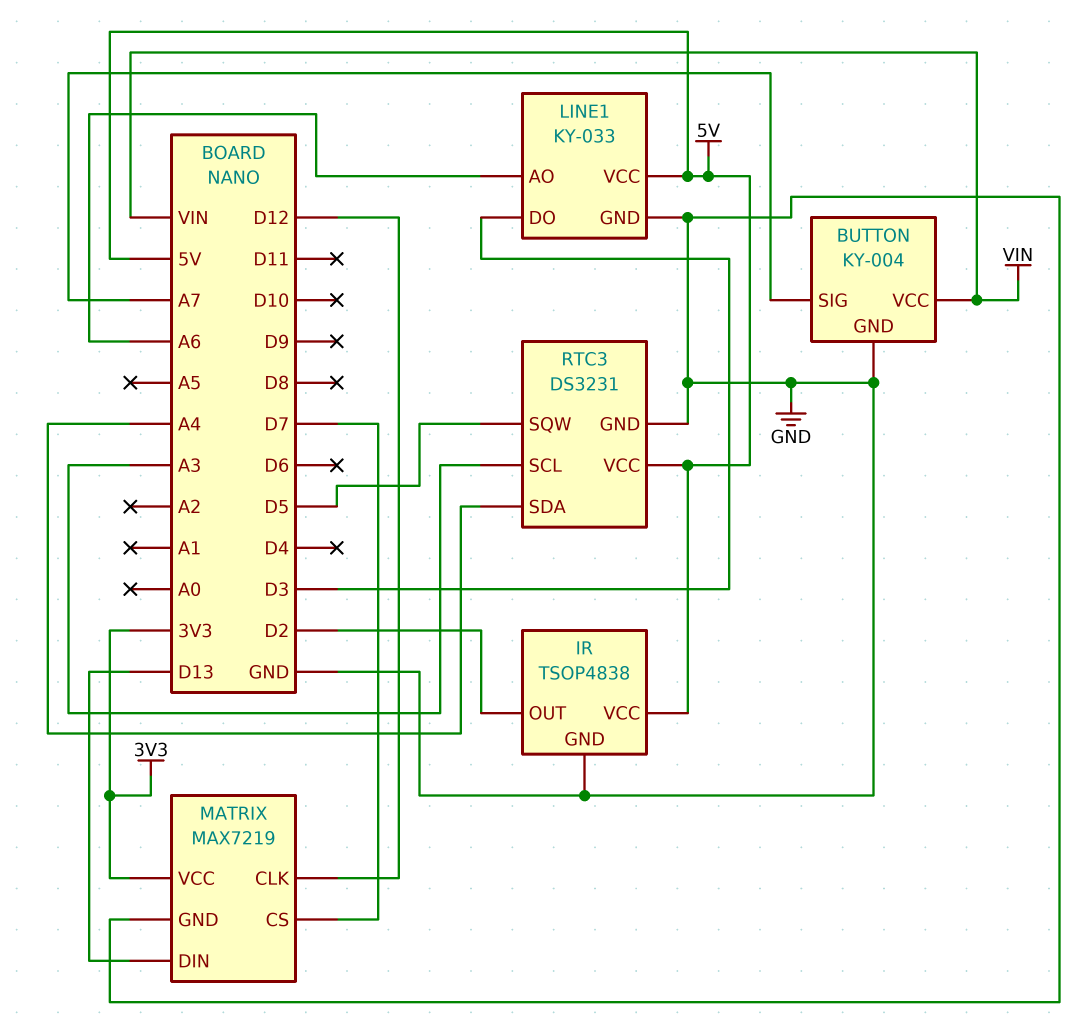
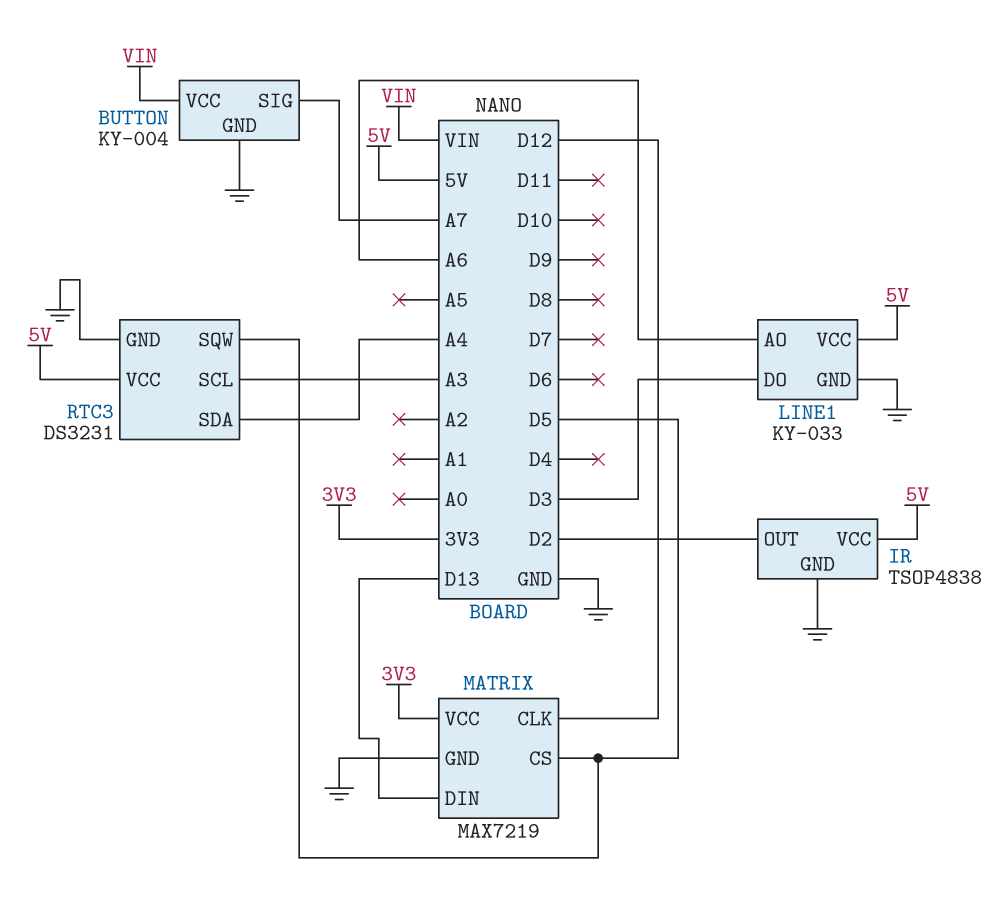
MATRIX pin CS: D7 -> D5

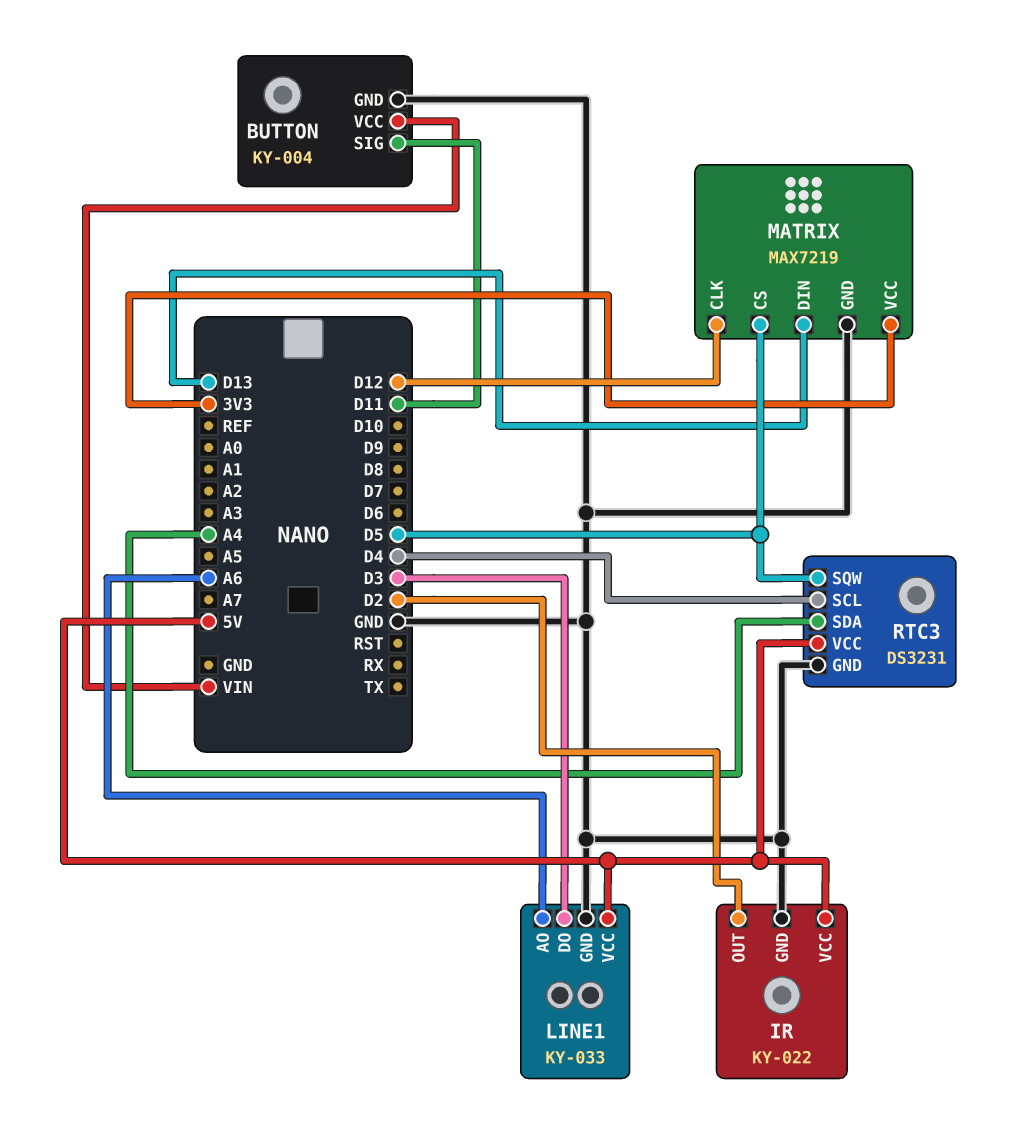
BUTTON pin SIG: A7 -> D11
IR: TSOP4838 -> KY-022
RTC3 pin SCL: A3 -> D4

